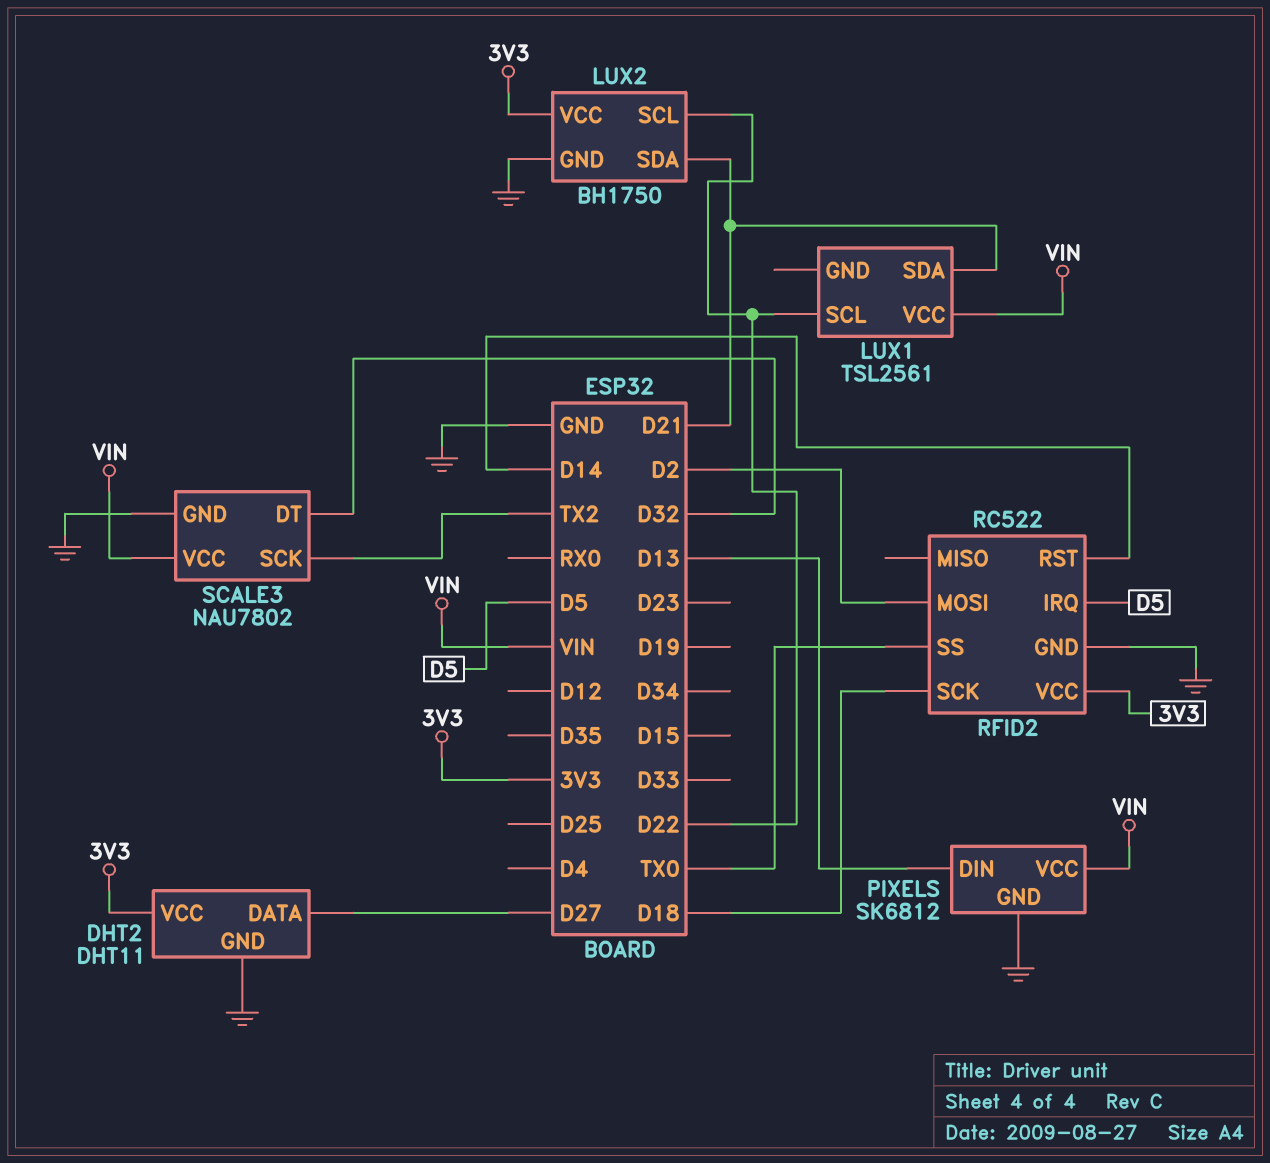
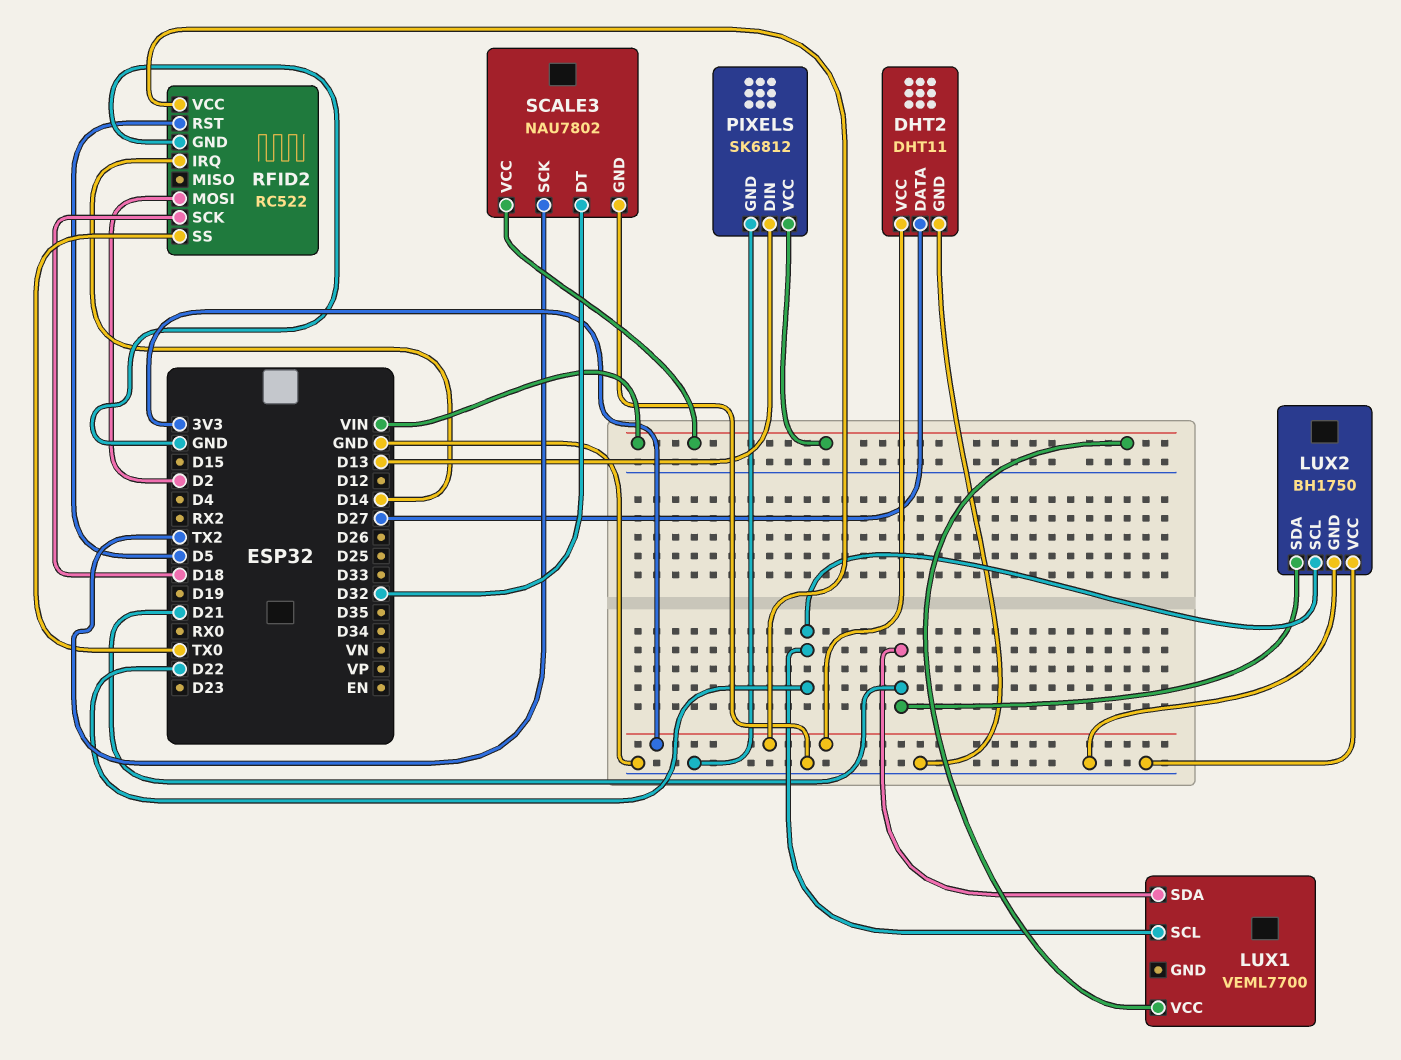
LUX1: TSL2561 -> VEML7700
LUX2 pin VCC: 3V3 -> GND
RFID2 pin IRQ: D5 -> D14
RFID2 pin RST: D14 -> D5

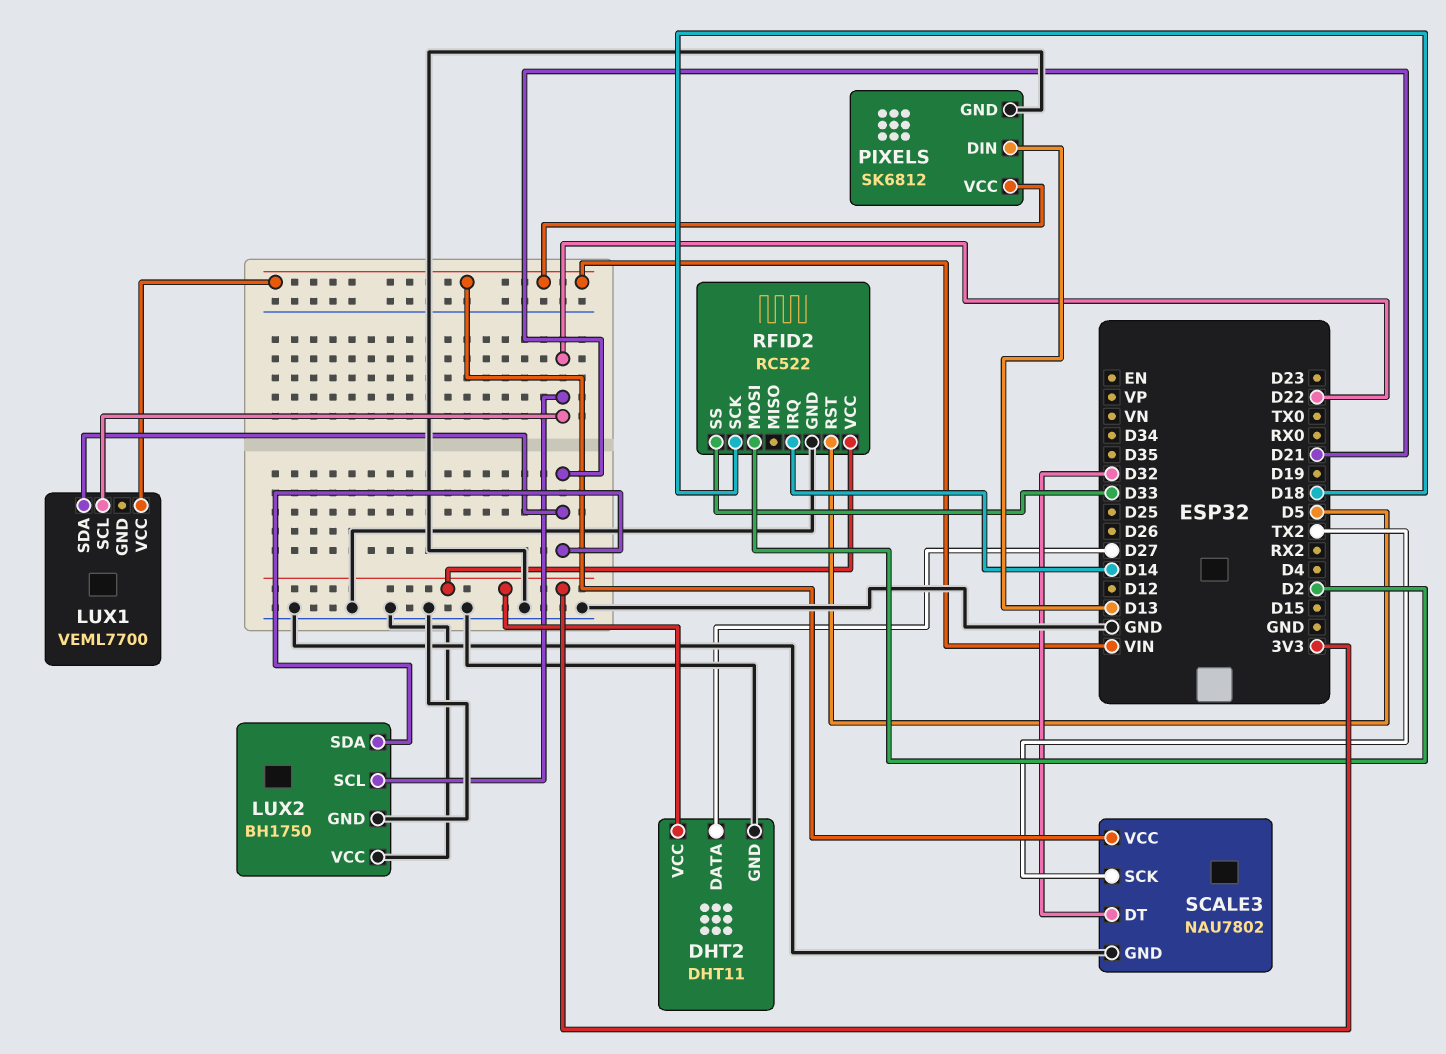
RFID2 pin SS: TX0 -> D33

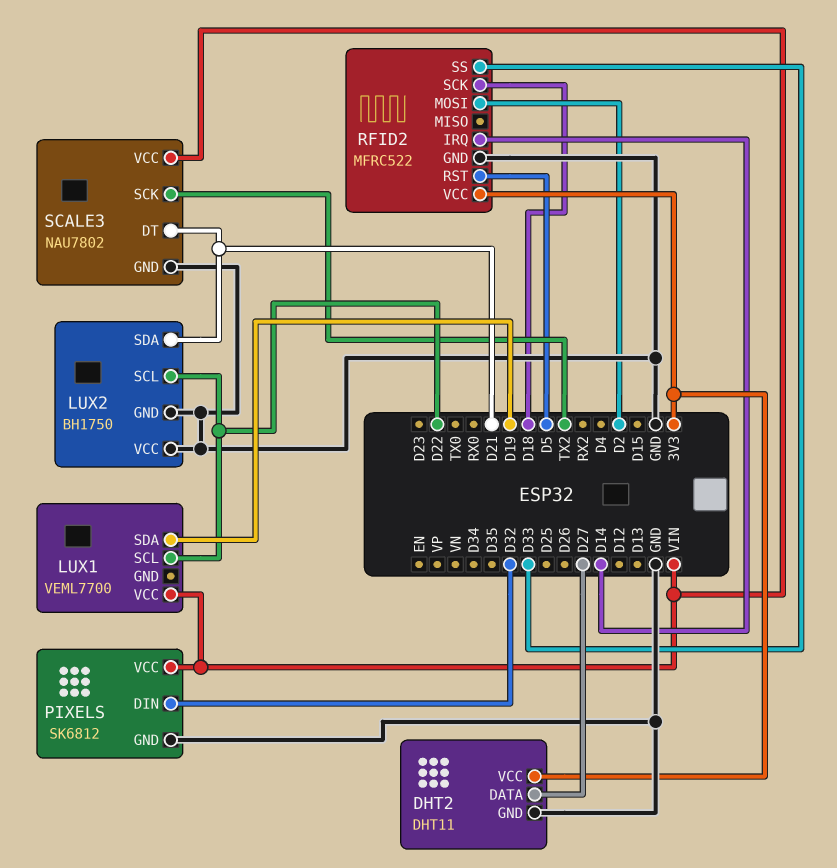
LUX1 pin SDA: D21 -> D19
PIXELS pin DIN: D13 -> D32
RFID2: RC522 -> MFRC522
SCALE3 pin DT: D32 -> D21

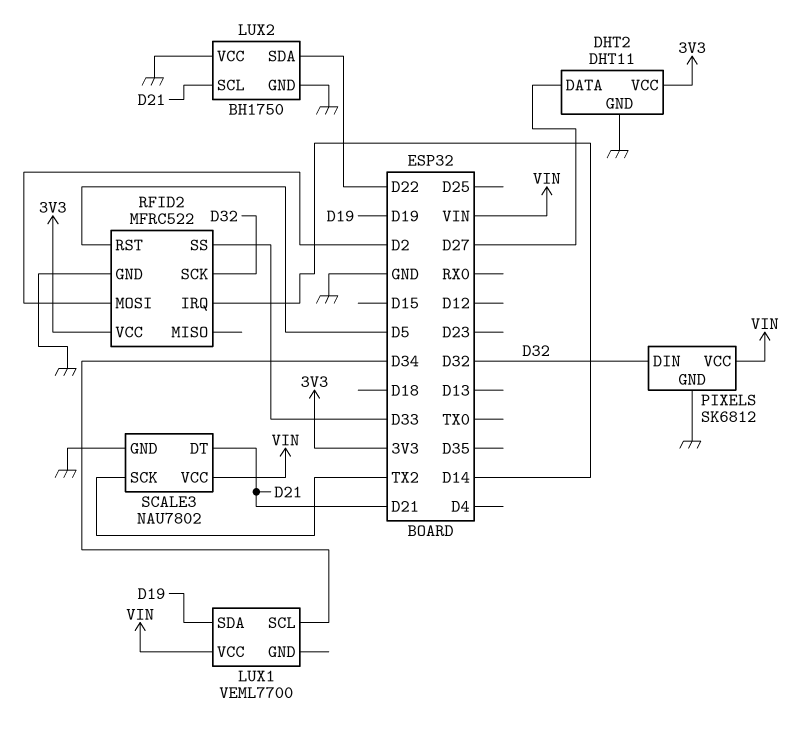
LUX1 pin SCL: D22 -> D34
LUX2 pin SCL: D22 -> D21
LUX2 pin SDA: D21 -> D22
RFID2 pin SCK: D18 -> D32

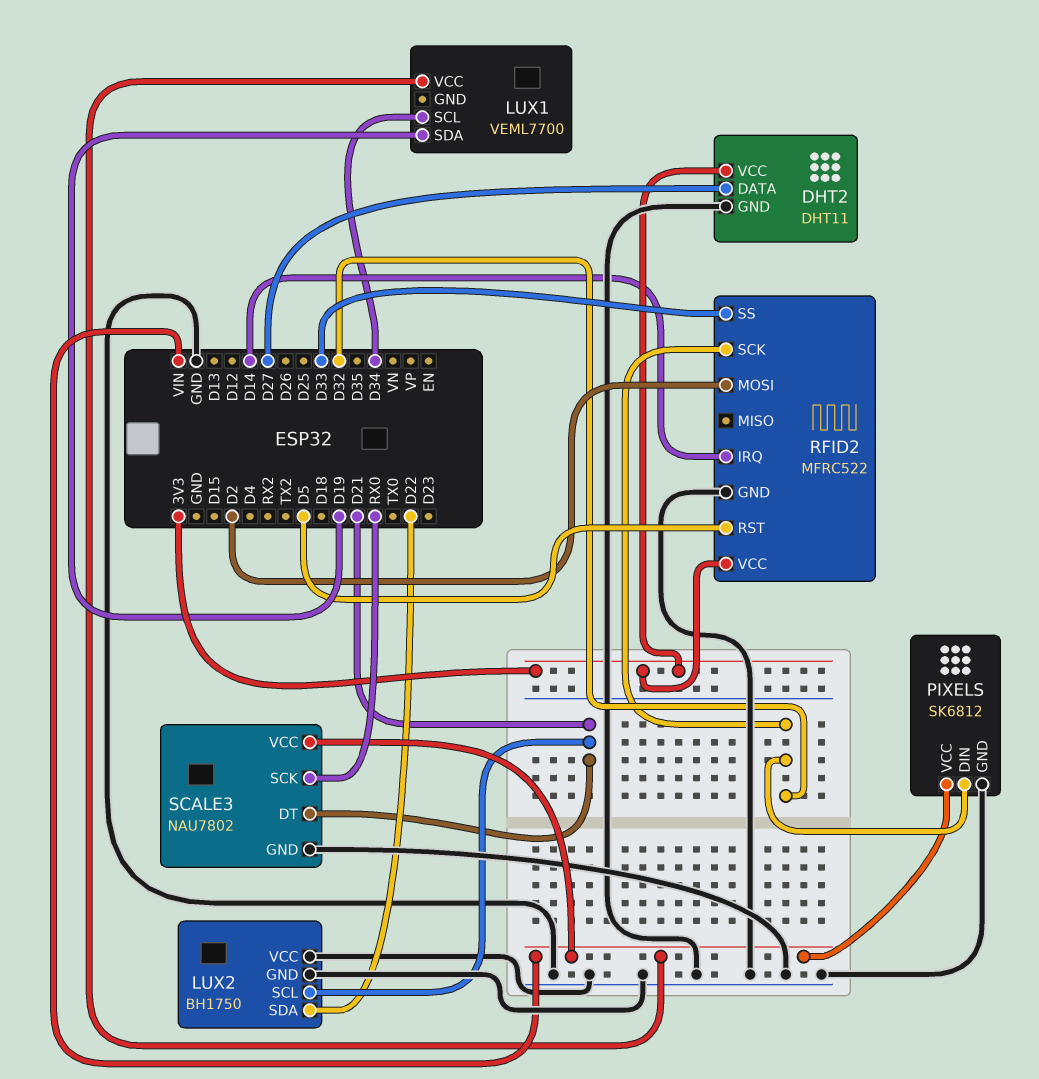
SCALE3 pin SCK: TX2 -> RX0

